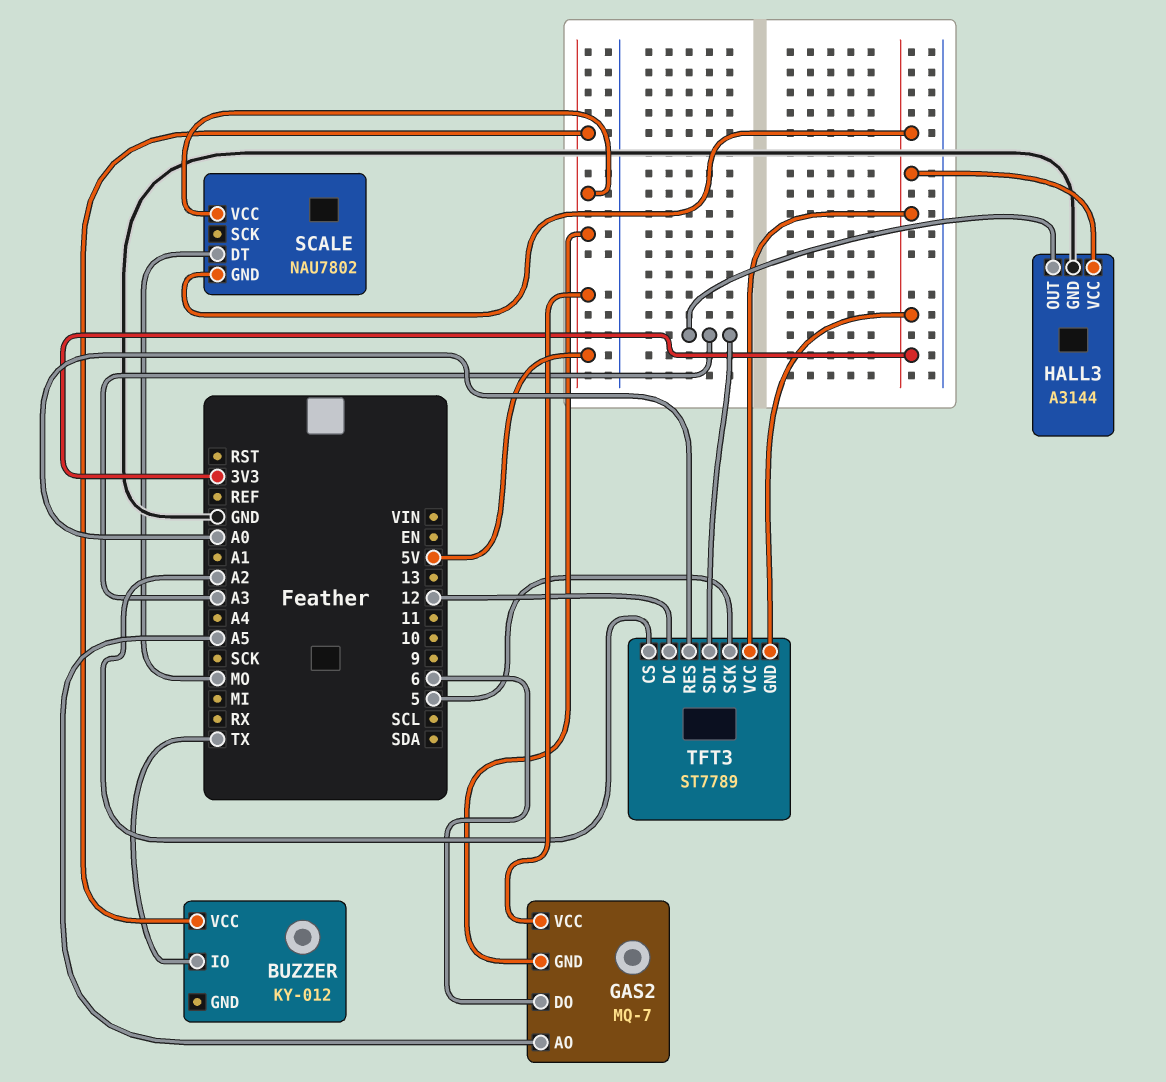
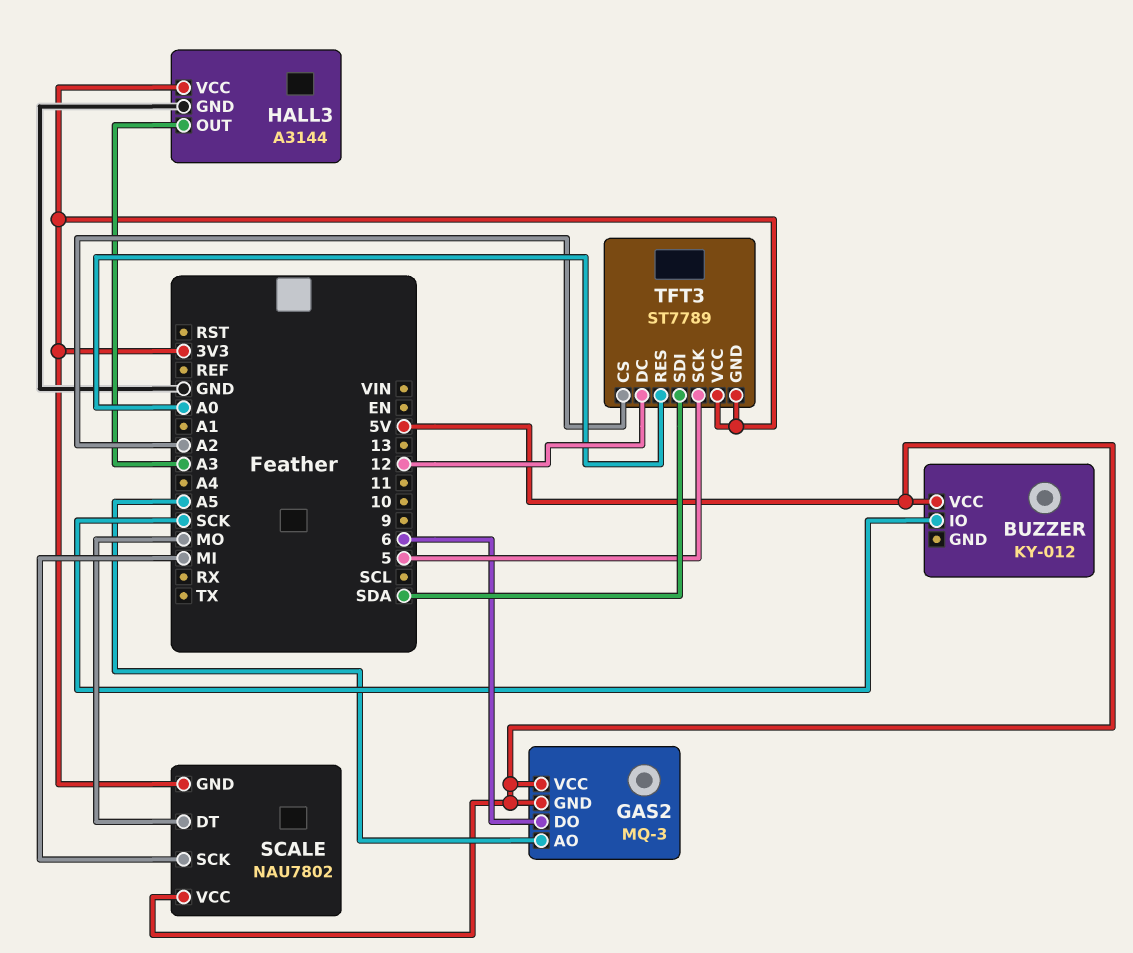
BUZZER pin IO: TX -> SCK
GAS2: MQ-7 -> MQ-3
SCALE pin SCK: none -> MI
TFT3 pin SDI: A3 -> SDA

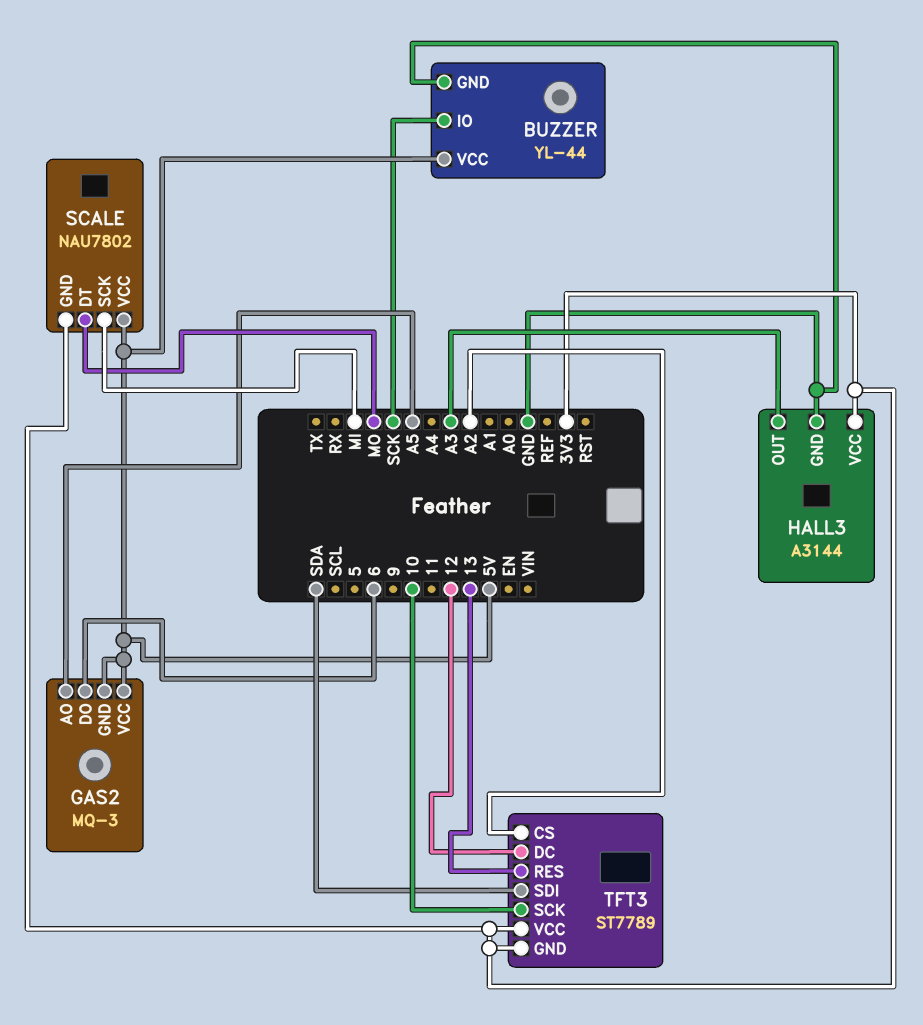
BUZZER: KY-012 -> YL-44
BUZZER pin GND: none -> GND
TFT3 pin RES: A0 -> 13
TFT3 pin SCK: 5 -> 10

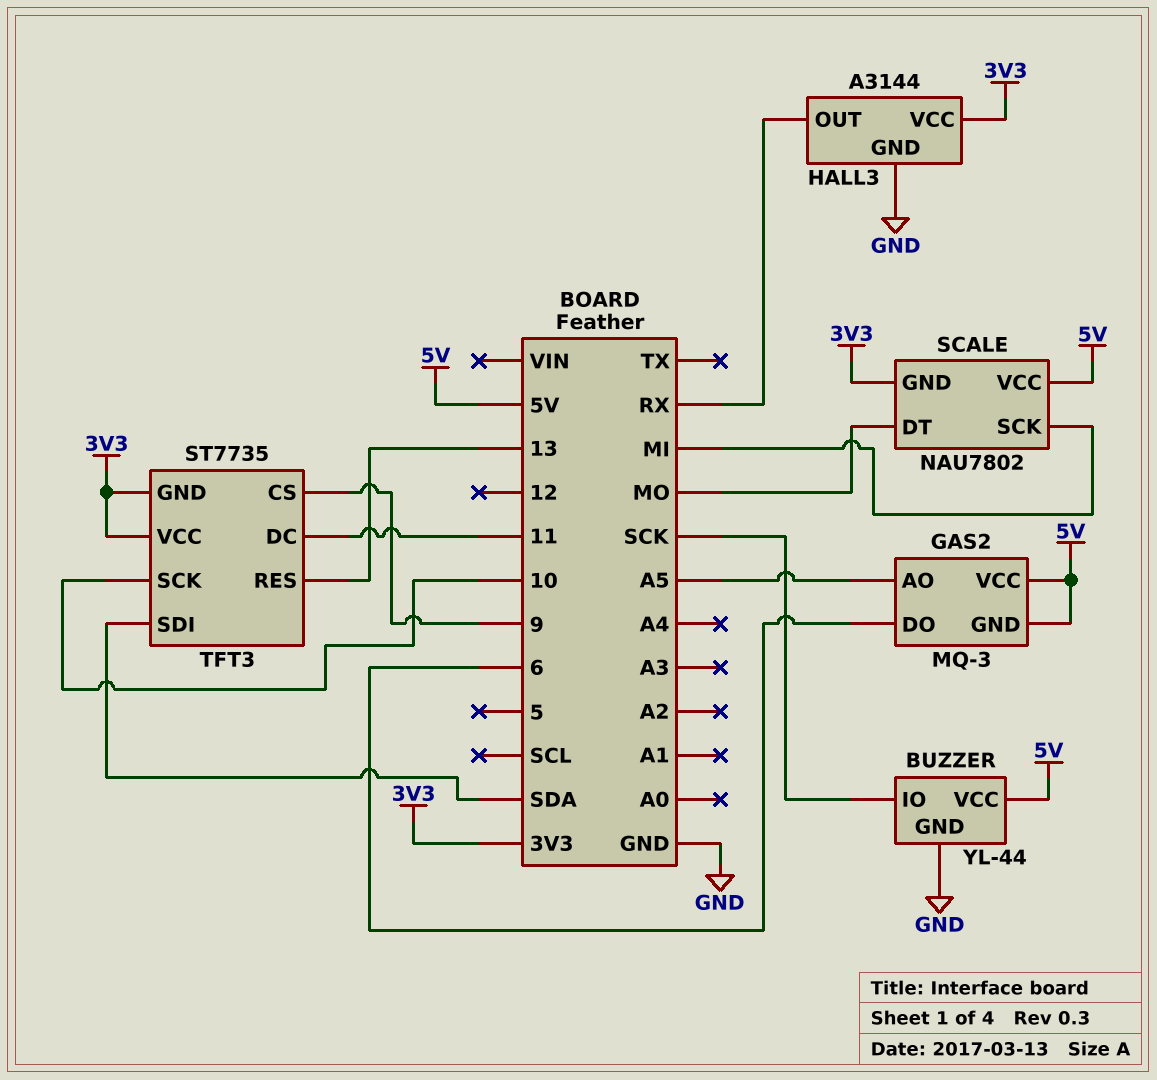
HALL3 pin OUT: A3 -> RX
TFT3: ST7789 -> ST7735
TFT3 pin CS: A2 -> 9
TFT3 pin DC: 12 -> 11

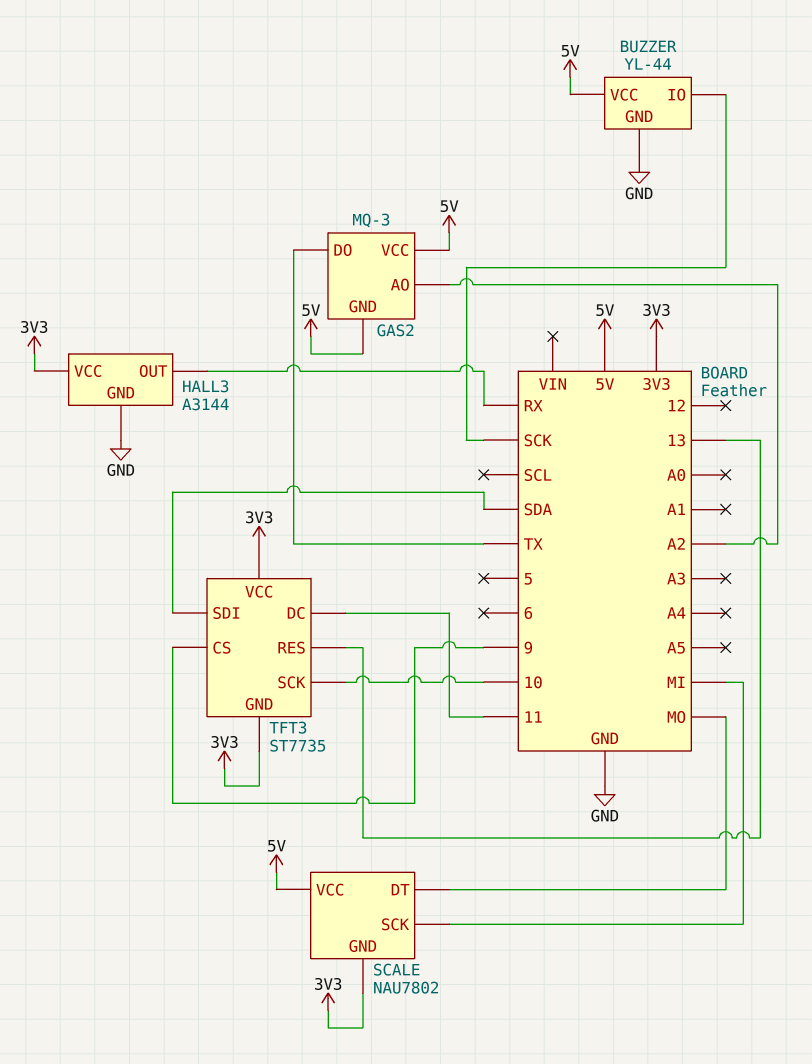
GAS2 pin AO: A5 -> A2
GAS2 pin DO: 6 -> TX

